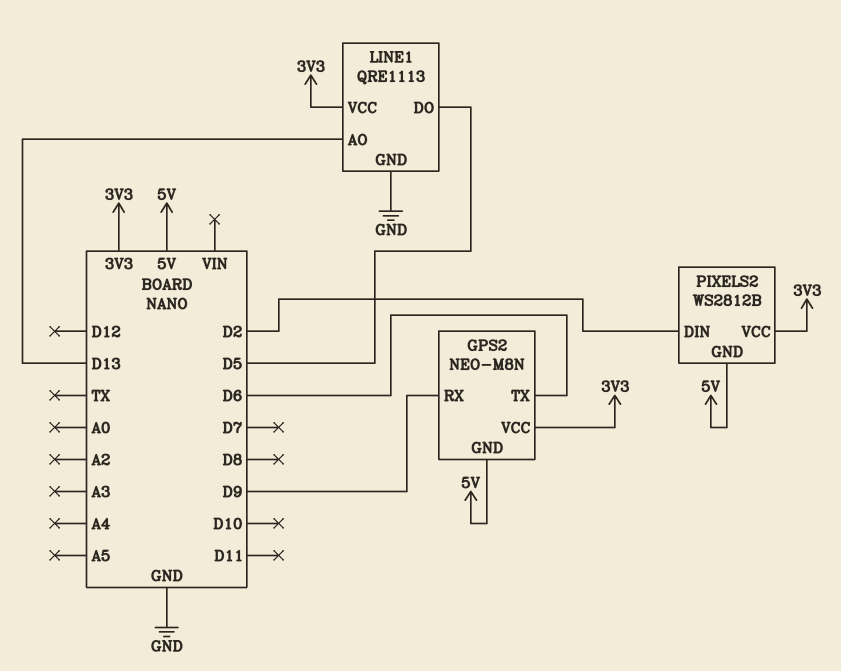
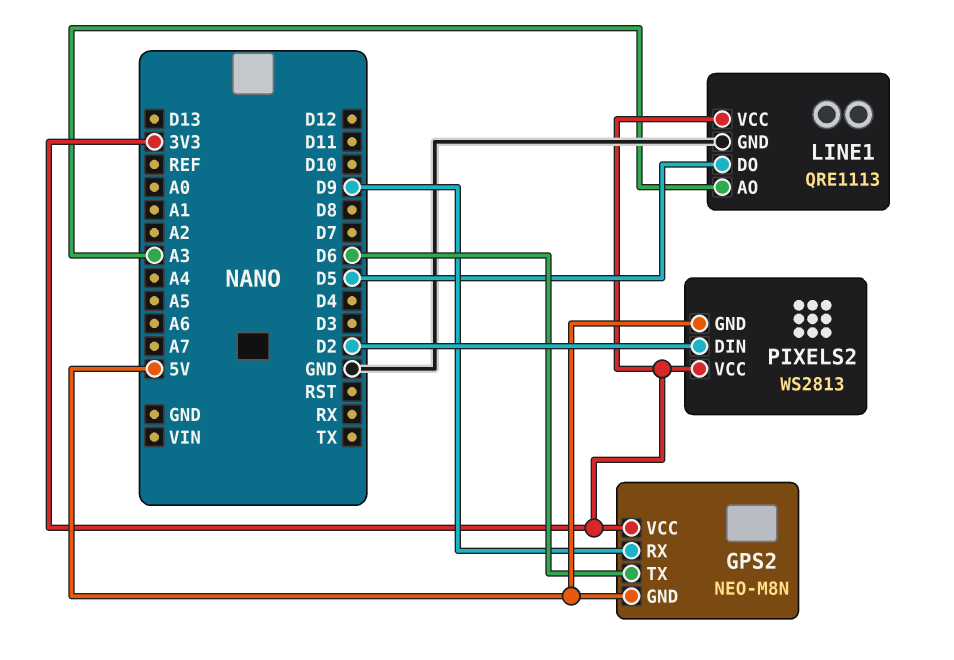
LINE1 pin AO: D13 -> A3
PIXELS2: WS2812B -> WS2813

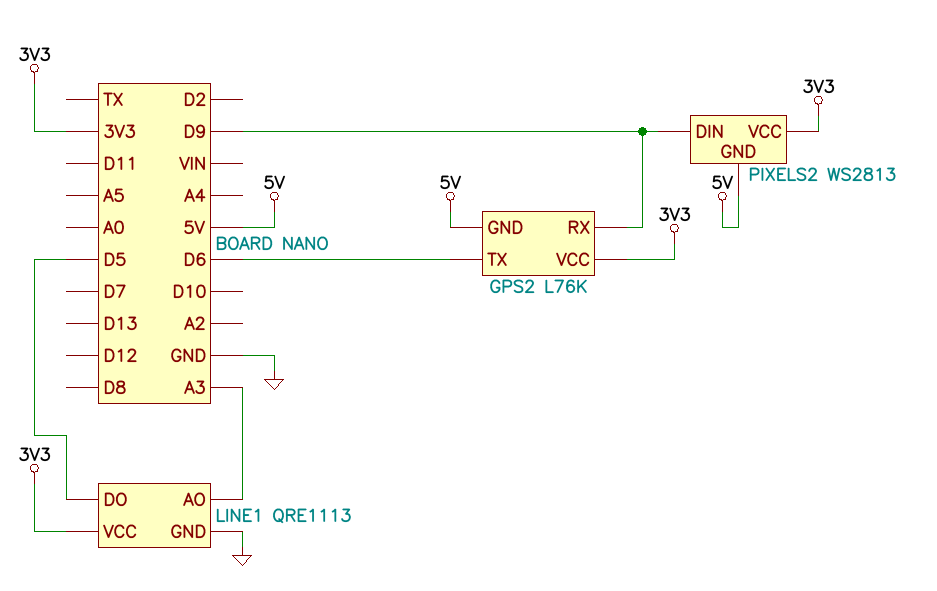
GPS2: NEO-M8N -> L76K
PIXELS2 pin DIN: D2 -> D9

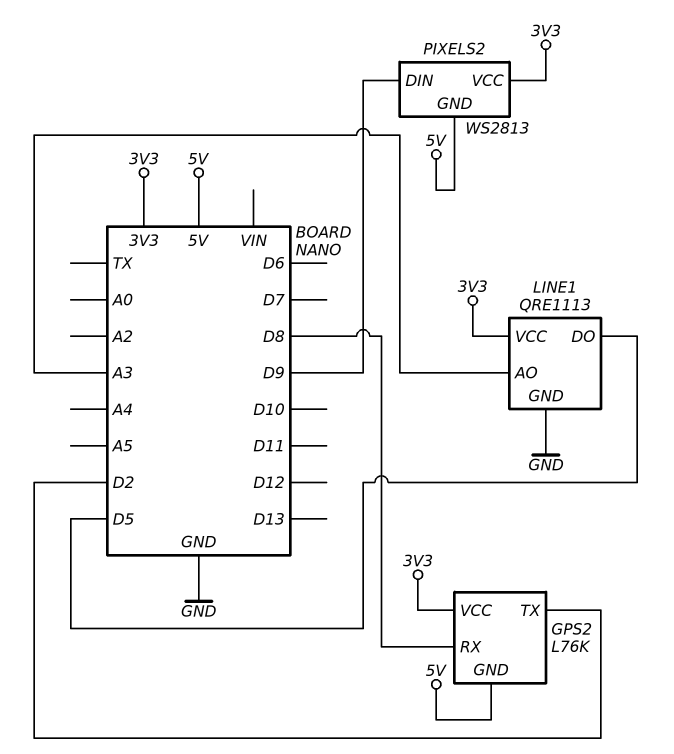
GPS2 pin RX: D9 -> D8
GPS2 pin TX: D6 -> D2

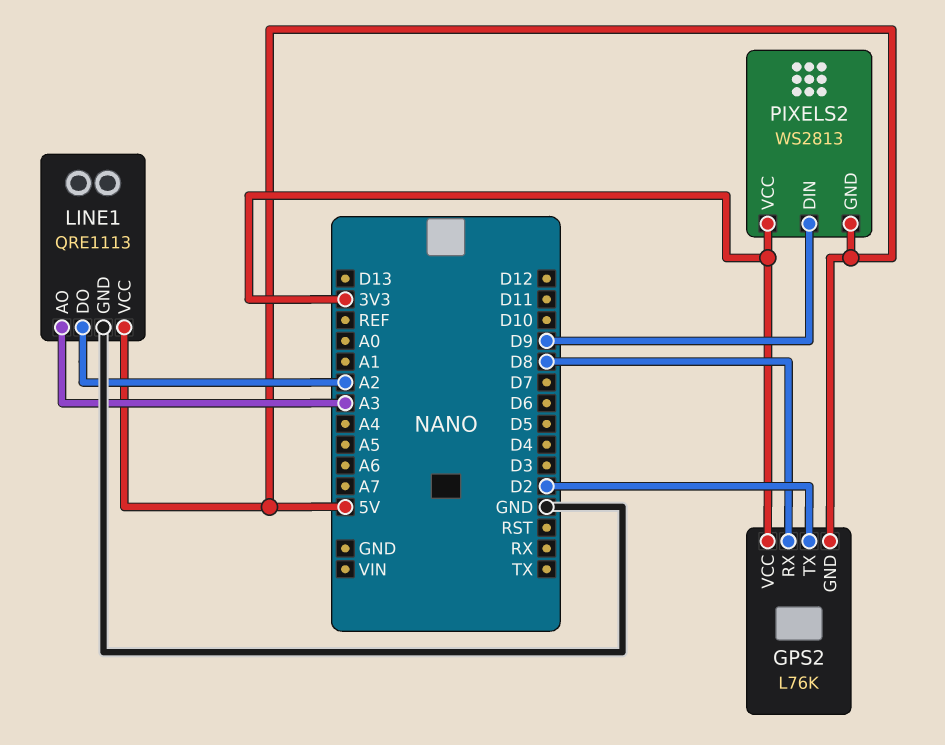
LINE1 pin DO: D5 -> A2
LINE1 pin VCC: 3V3 -> 5V

